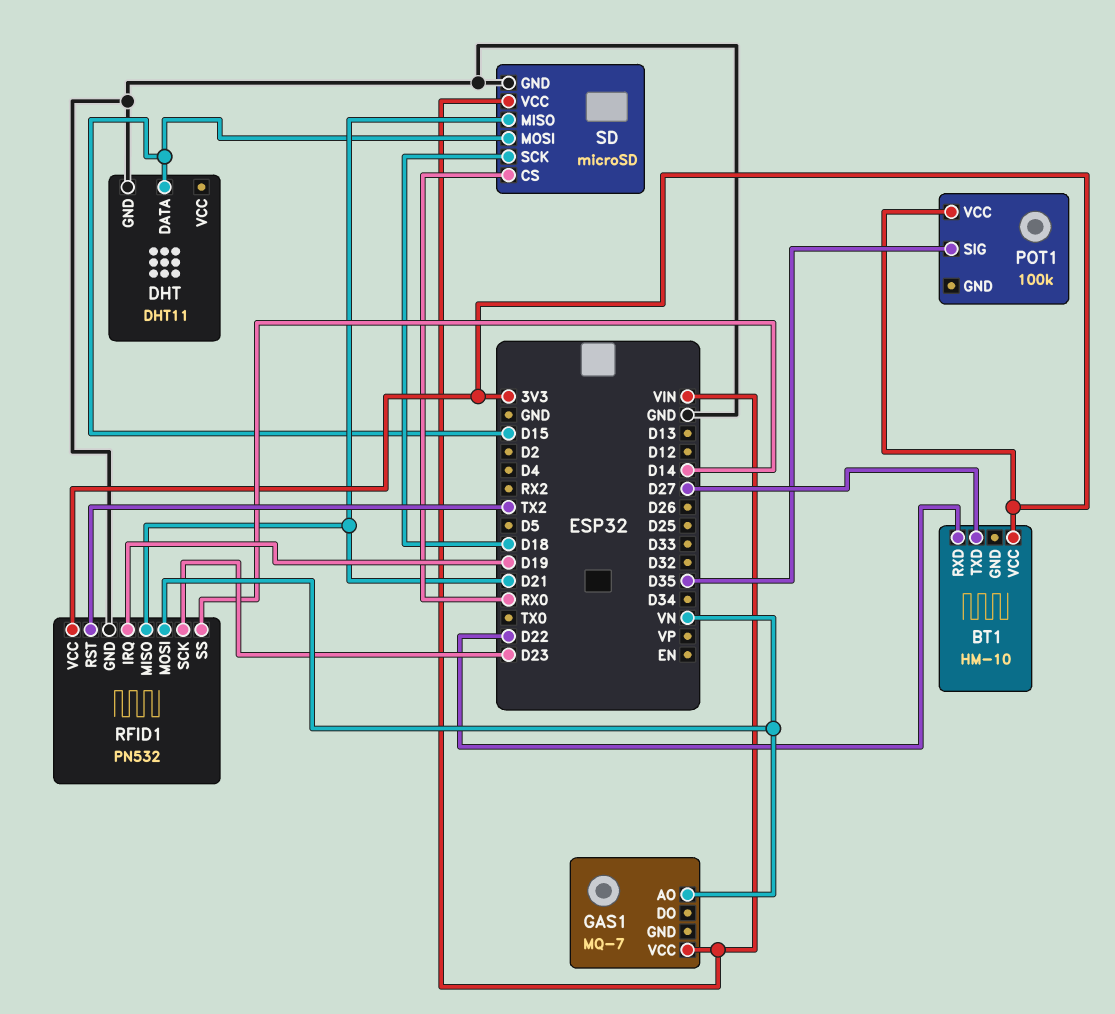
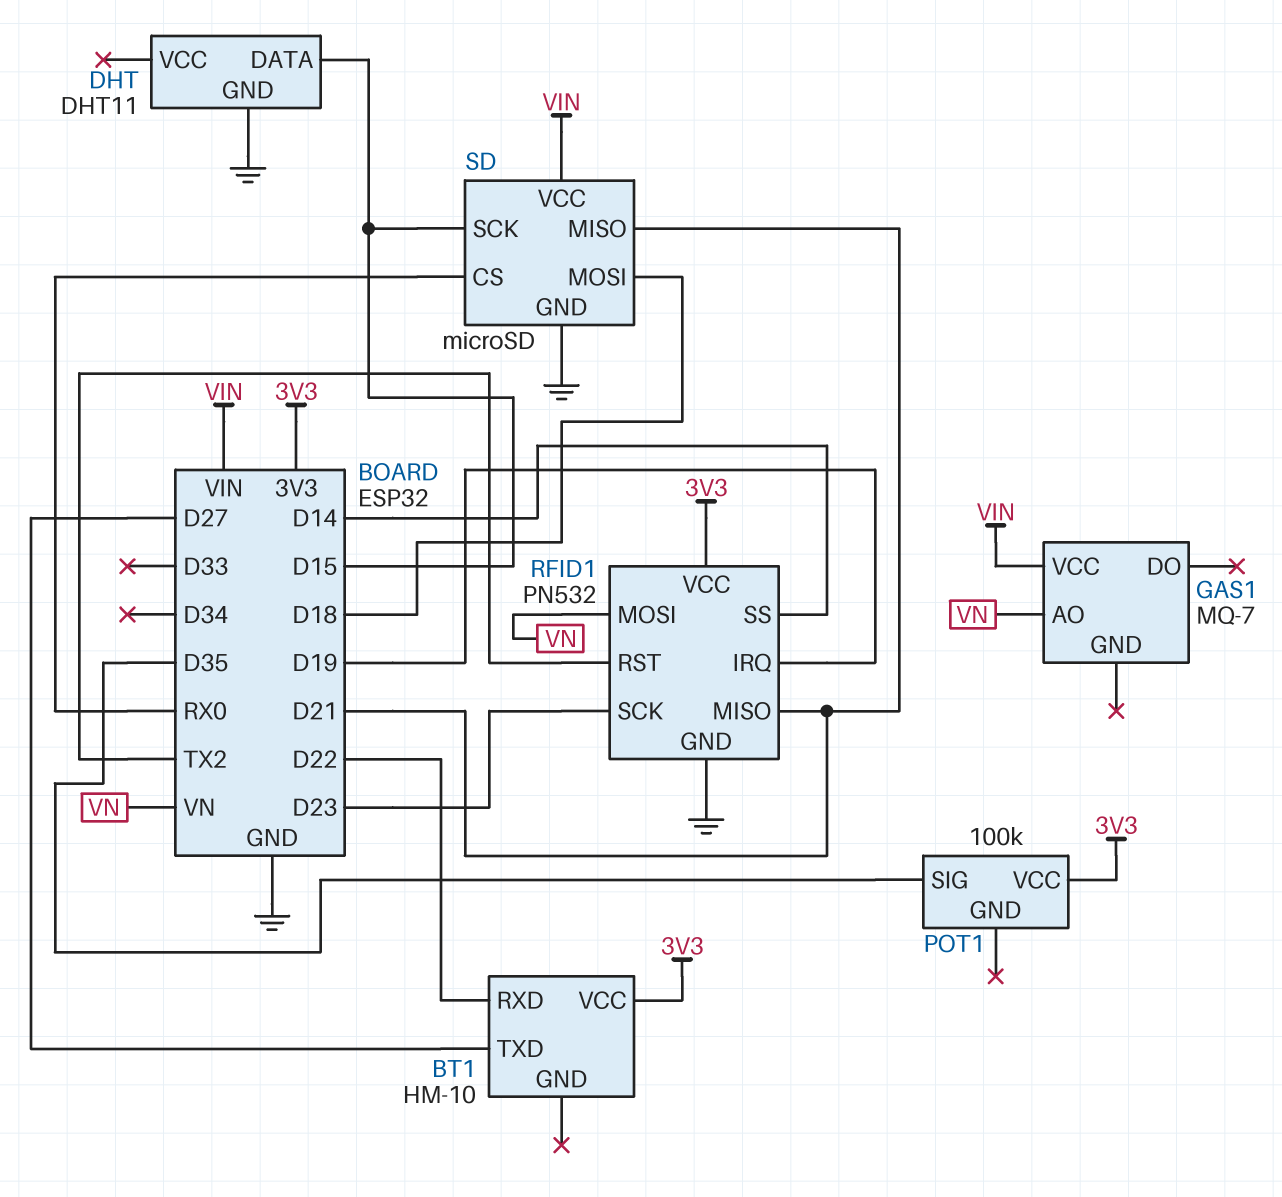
SD pin MOSI: D15 -> D18
SD pin SCK: D18 -> D15

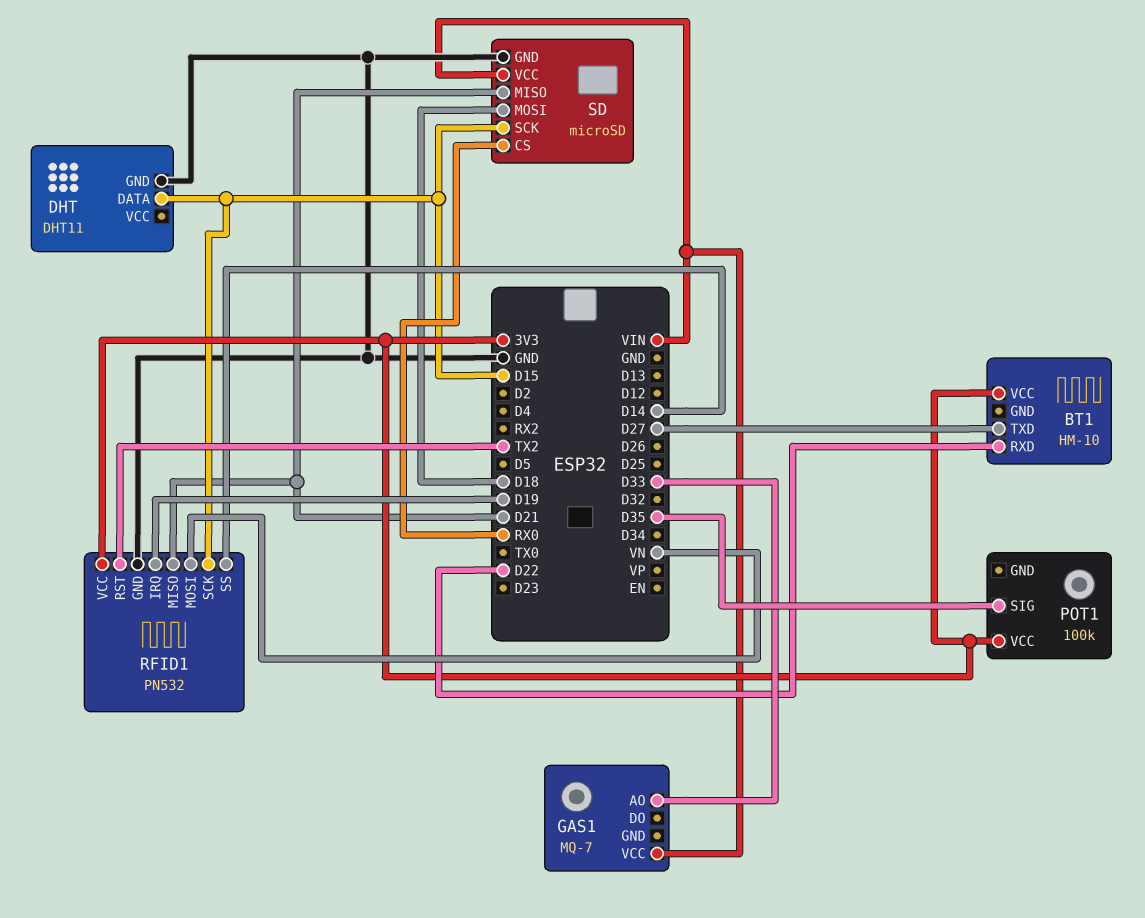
GAS1 pin AO: VN -> D33
RFID1 pin SCK: D23 -> D15

